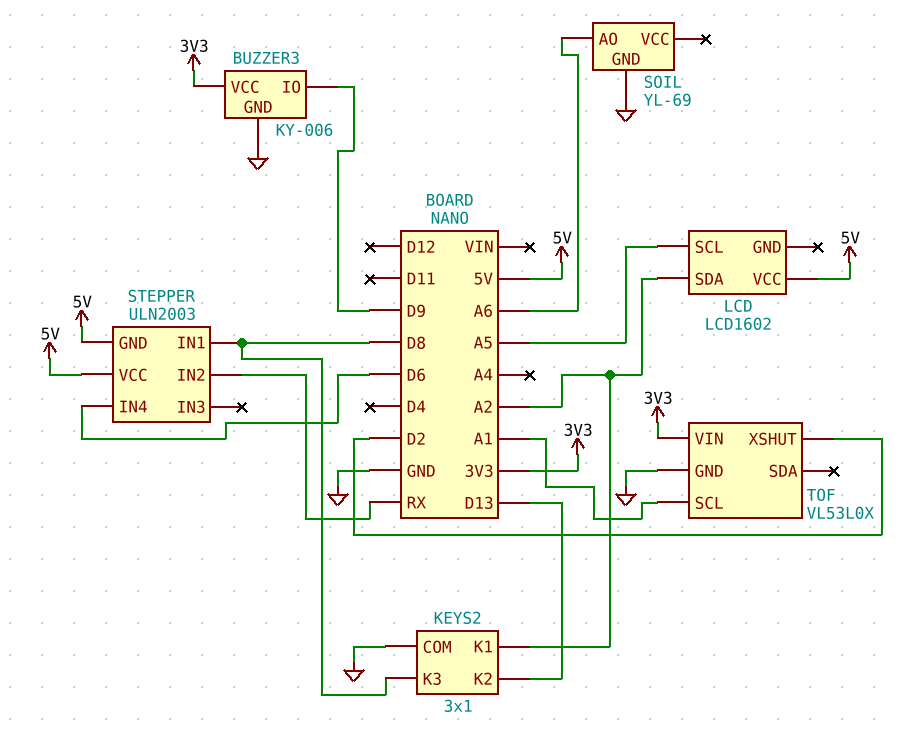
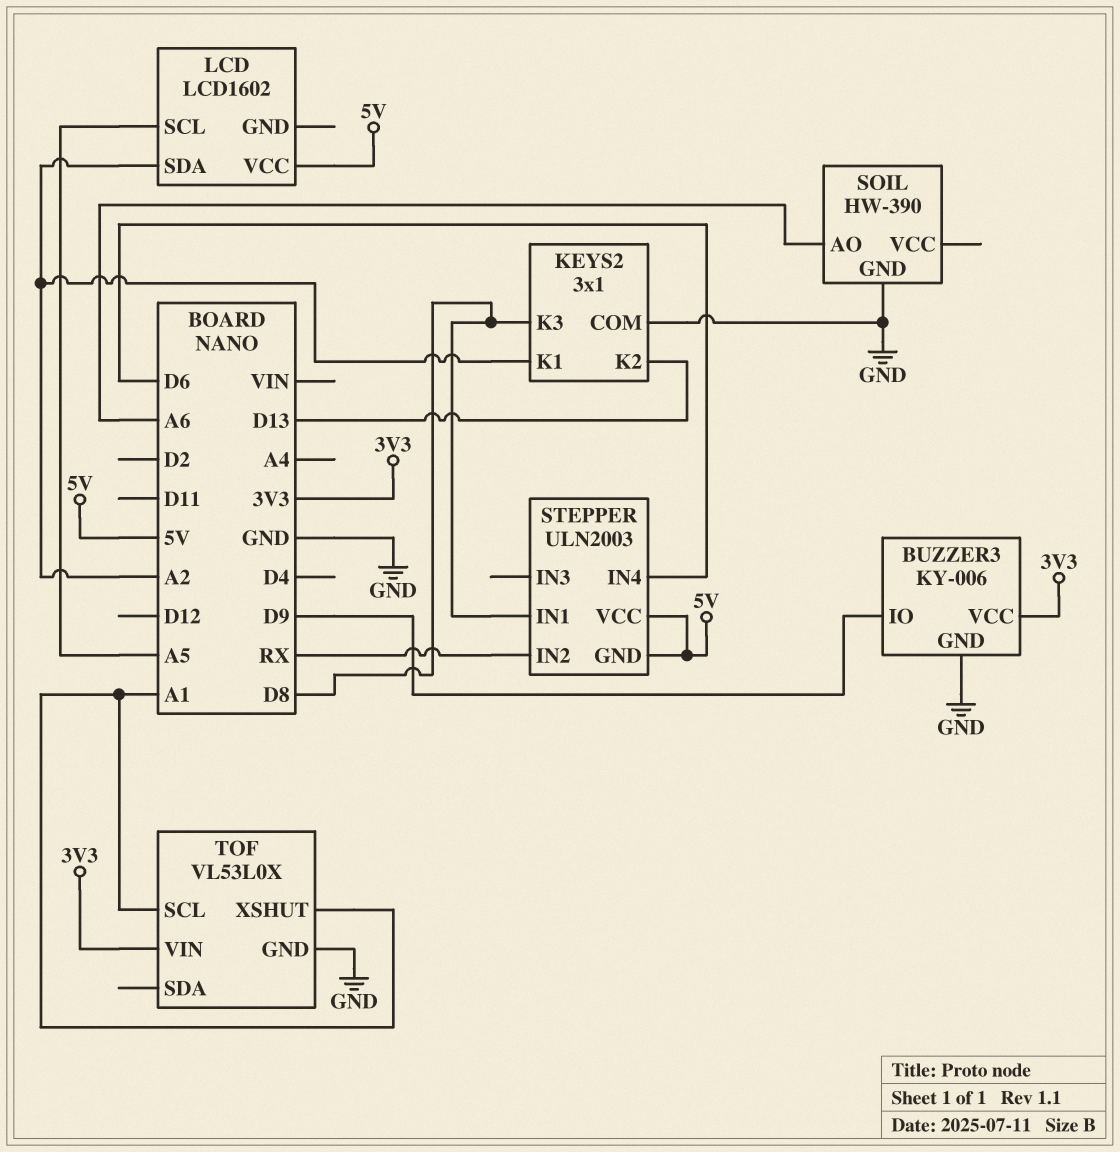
SOIL: YL-69 -> HW-390
TOF pin XSHUT: D2 -> A1

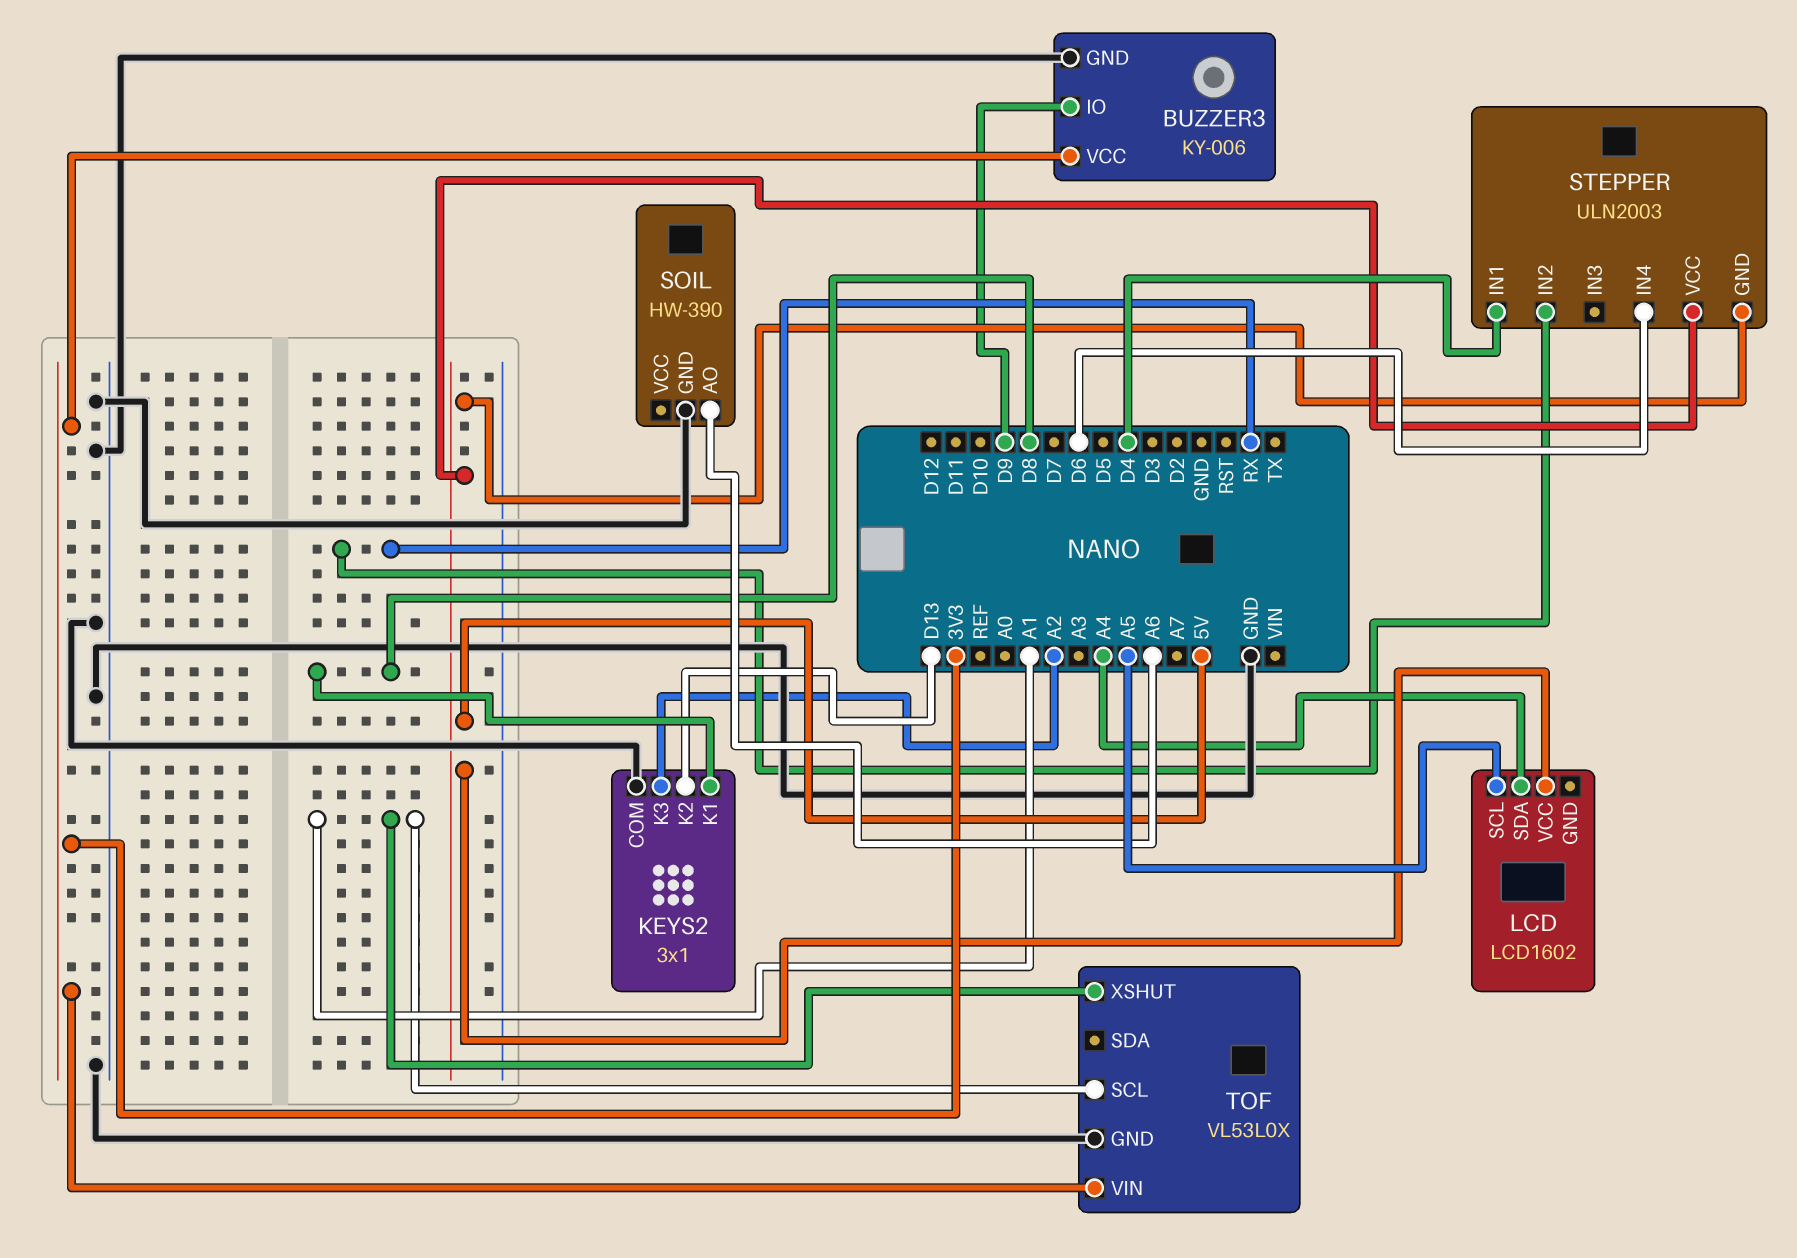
KEYS2 pin K1: A2 -> D8
KEYS2 pin K3: D8 -> A2
LCD pin SDA: A2 -> A4
STEPPER pin IN1: D8 -> D4

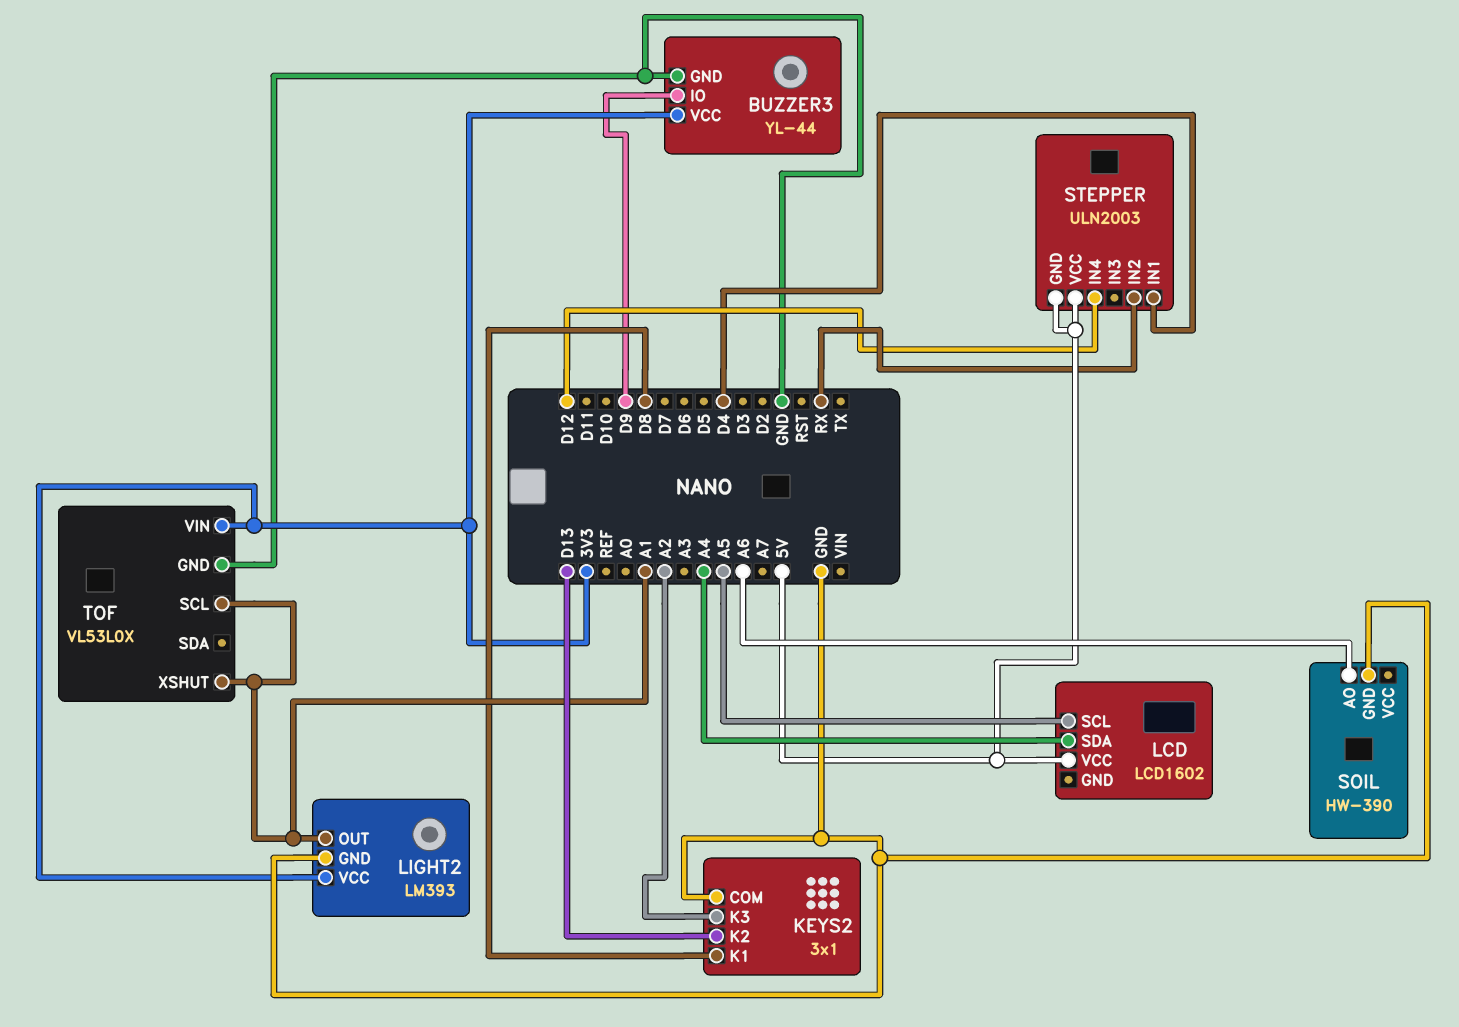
BUZZER3: KY-006 -> YL-44
LIGHT2: none -> LM393
LIGHT2 pin GND: none -> GND
LIGHT2 pin OUT: none -> A1
LIGHT2 pin VCC: none -> 3V3
STEPPER pin IN4: D6 -> D12

